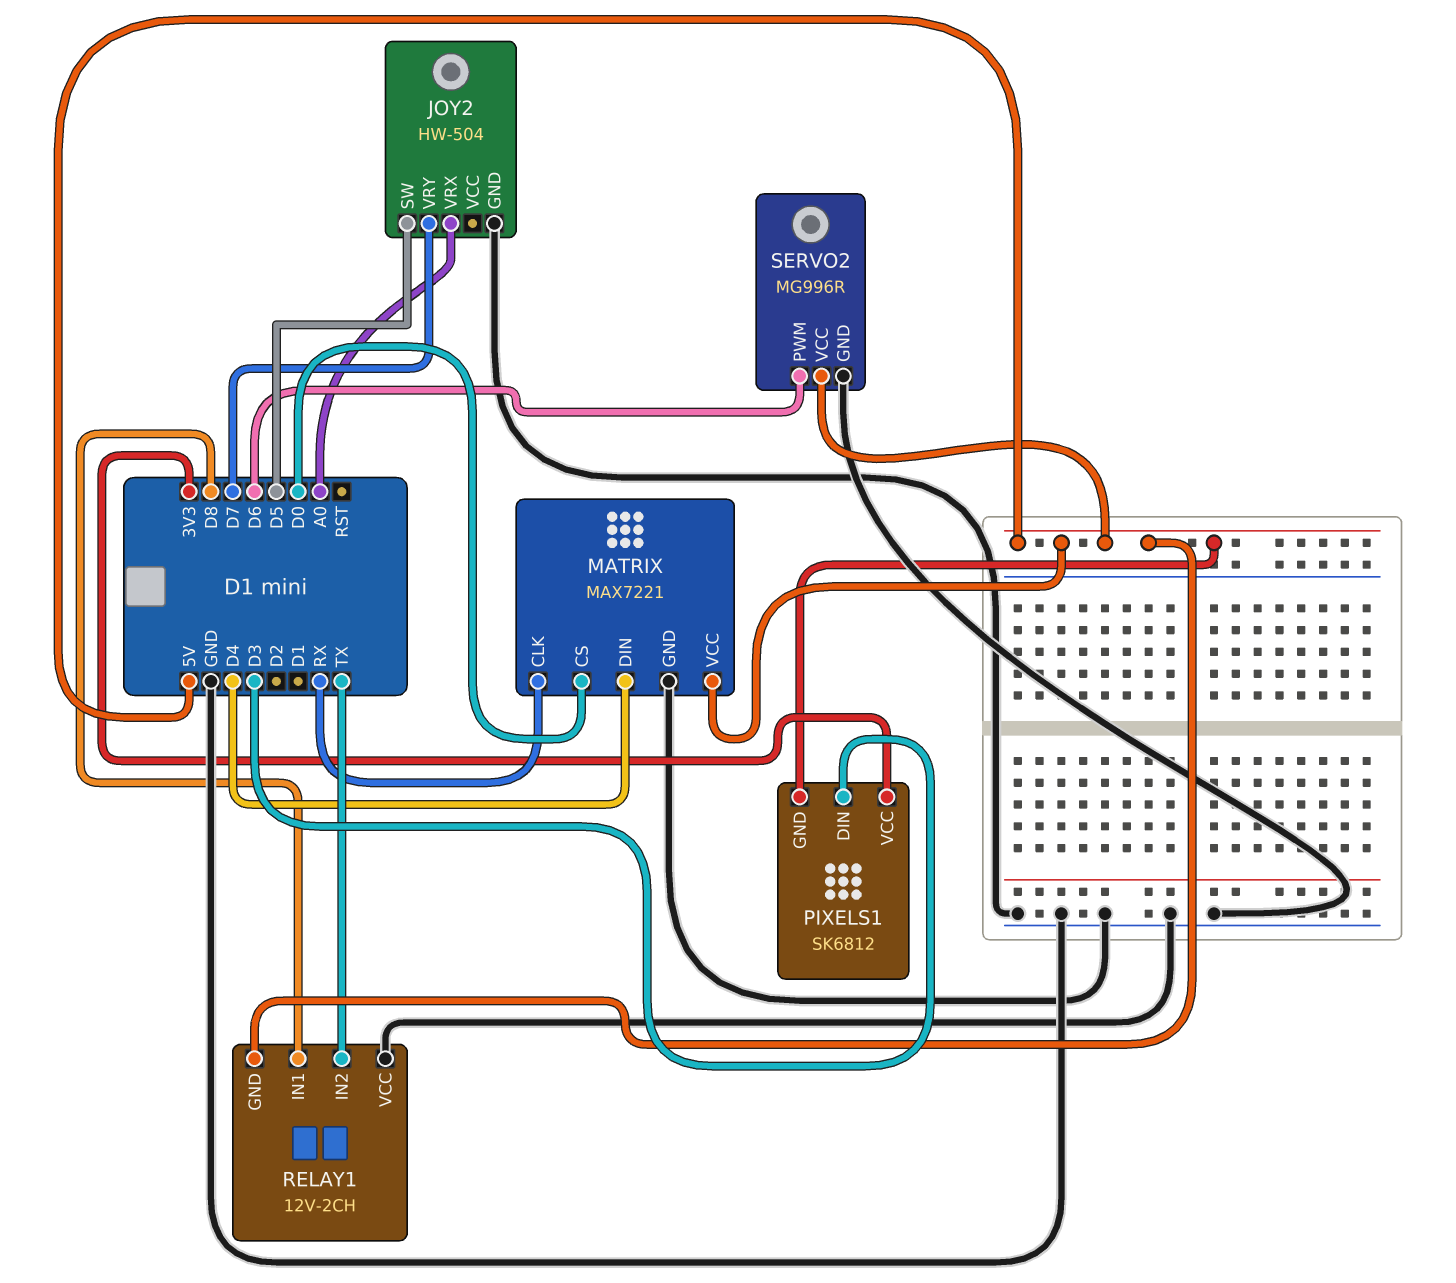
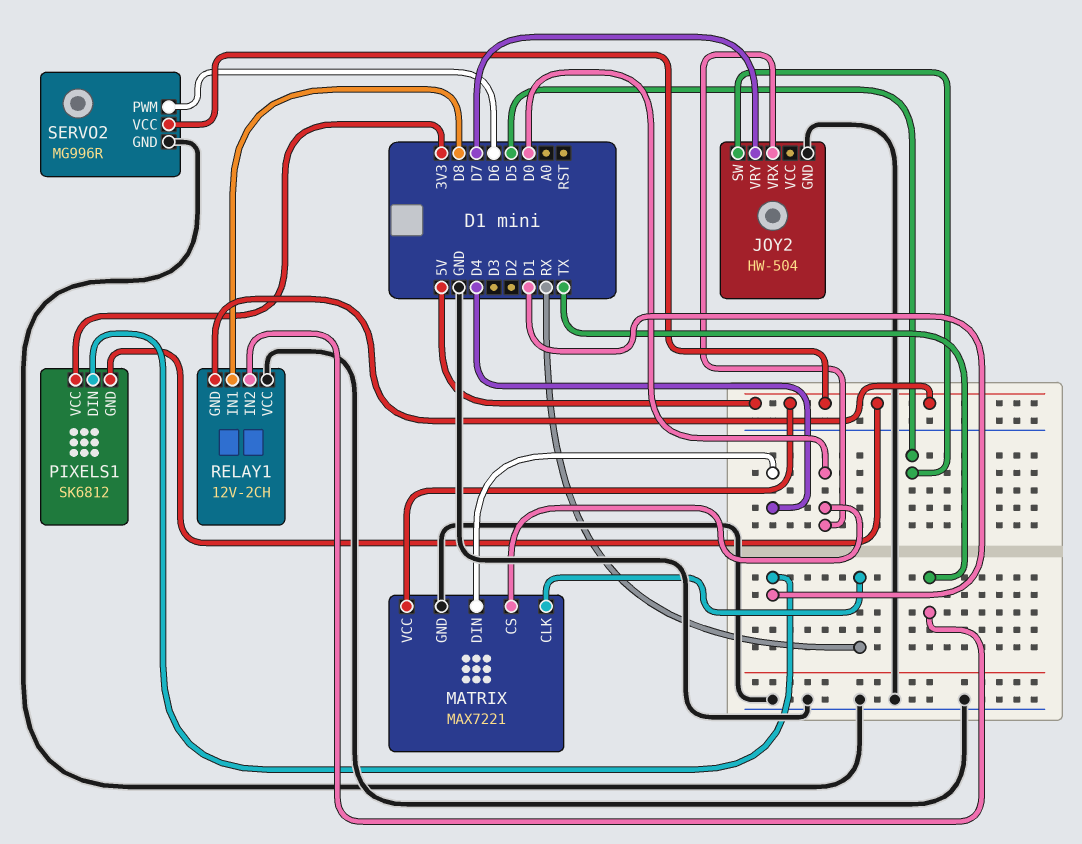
JOY2 pin VRX: A0 -> D0
PIXELS1 pin DIN: D3 -> D1

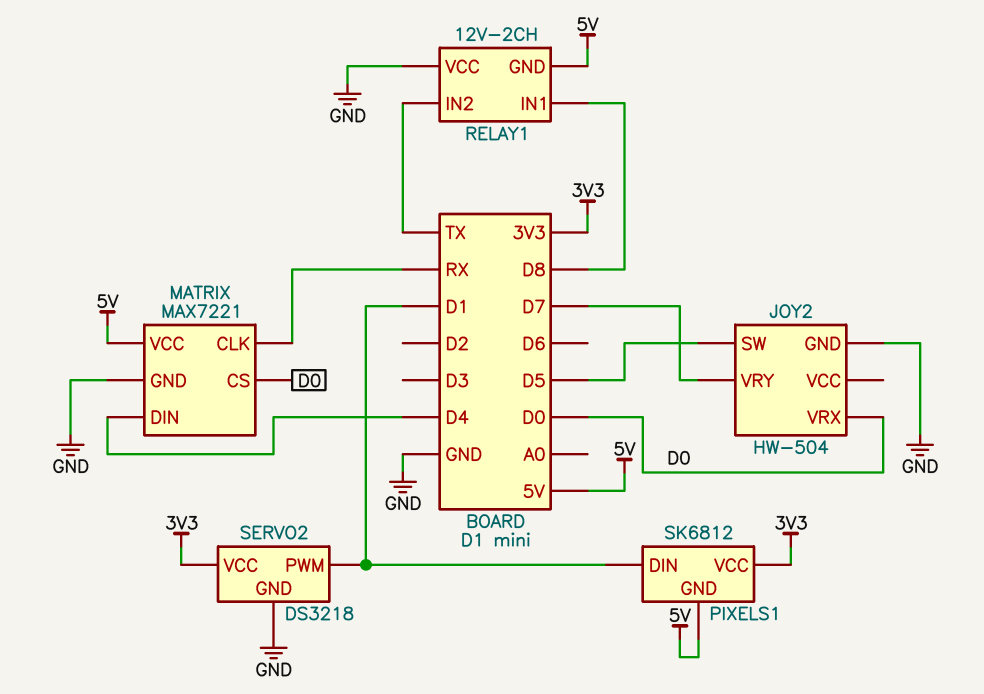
SERVO2: MG996R -> DS3218
SERVO2 pin PWM: D6 -> D1
SERVO2 pin VCC: 5V -> 3V3

